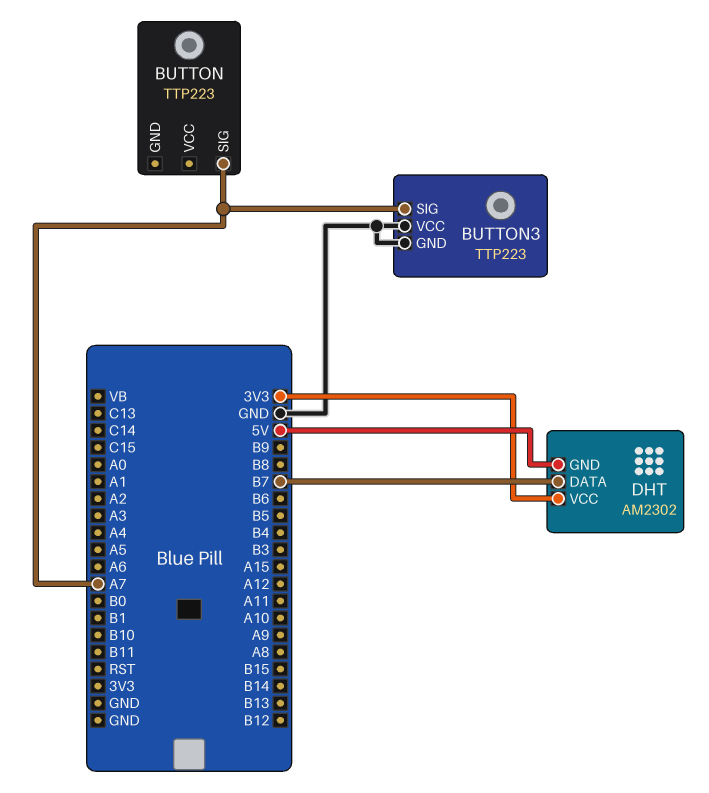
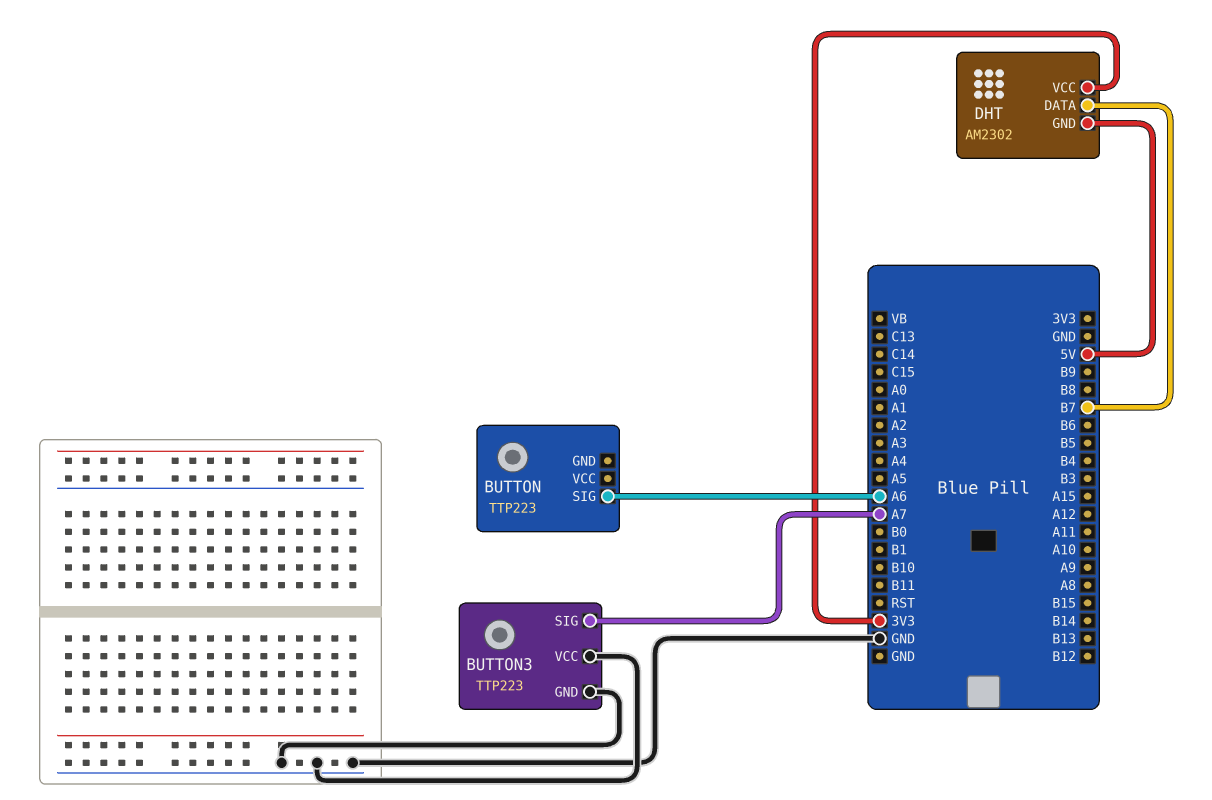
BUTTON pin SIG: A7 -> A6

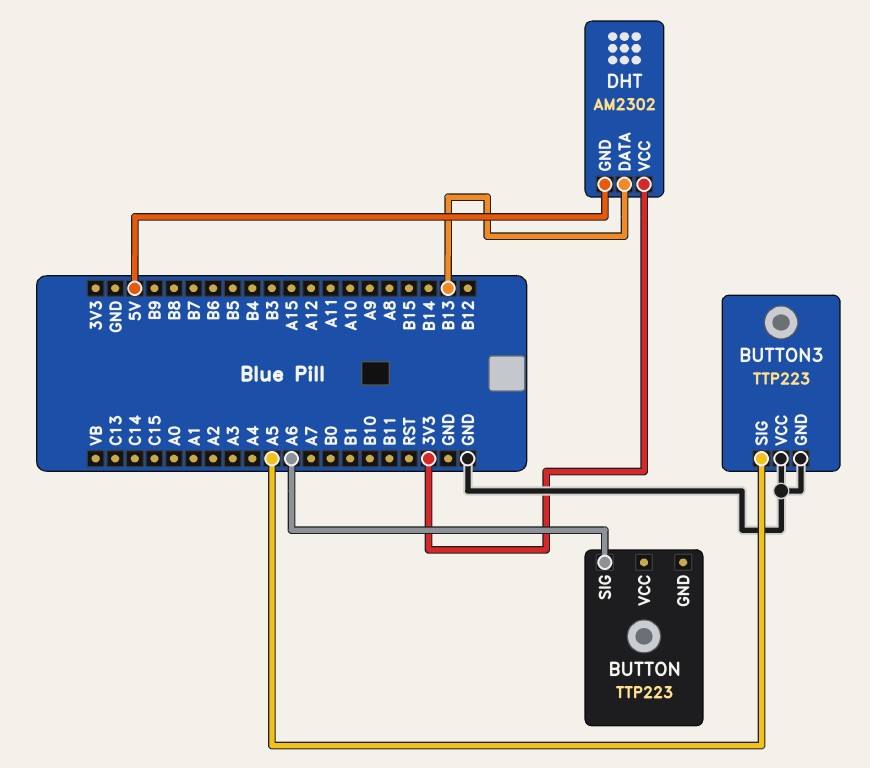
BUTTON3 pin SIG: A7 -> A5
DHT pin DATA: B7 -> B13

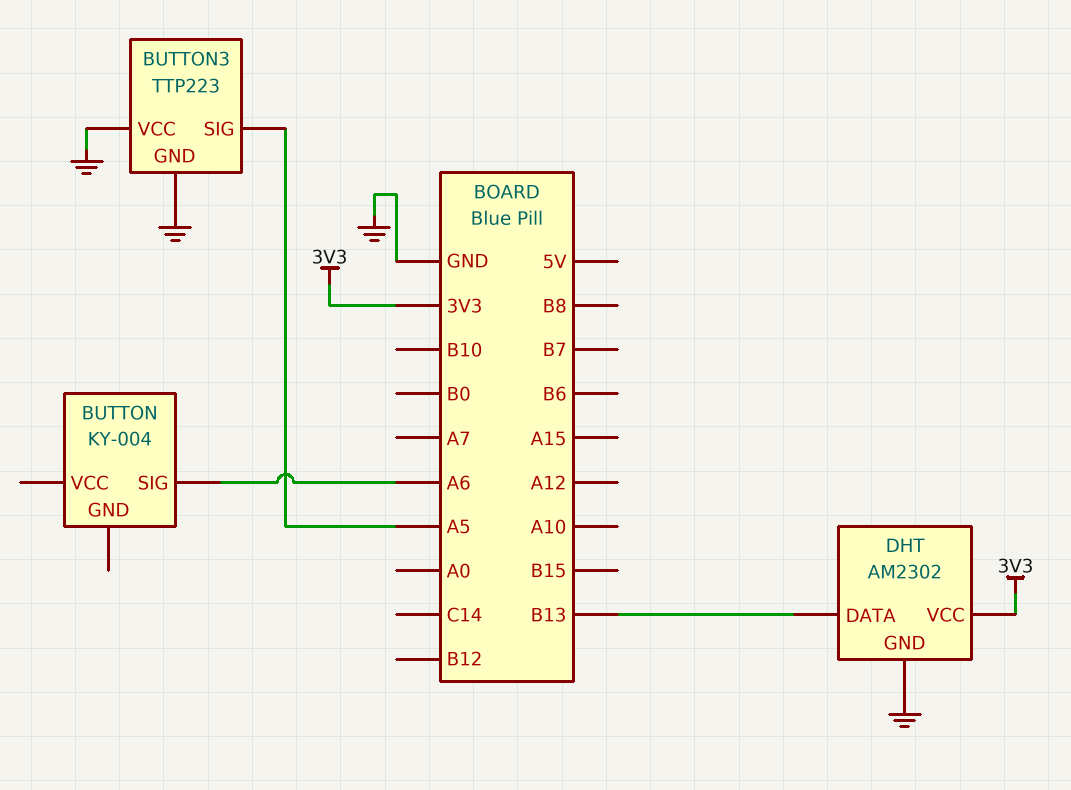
BUTTON: TTP223 -> KY-004
DHT pin GND: 5V -> GND

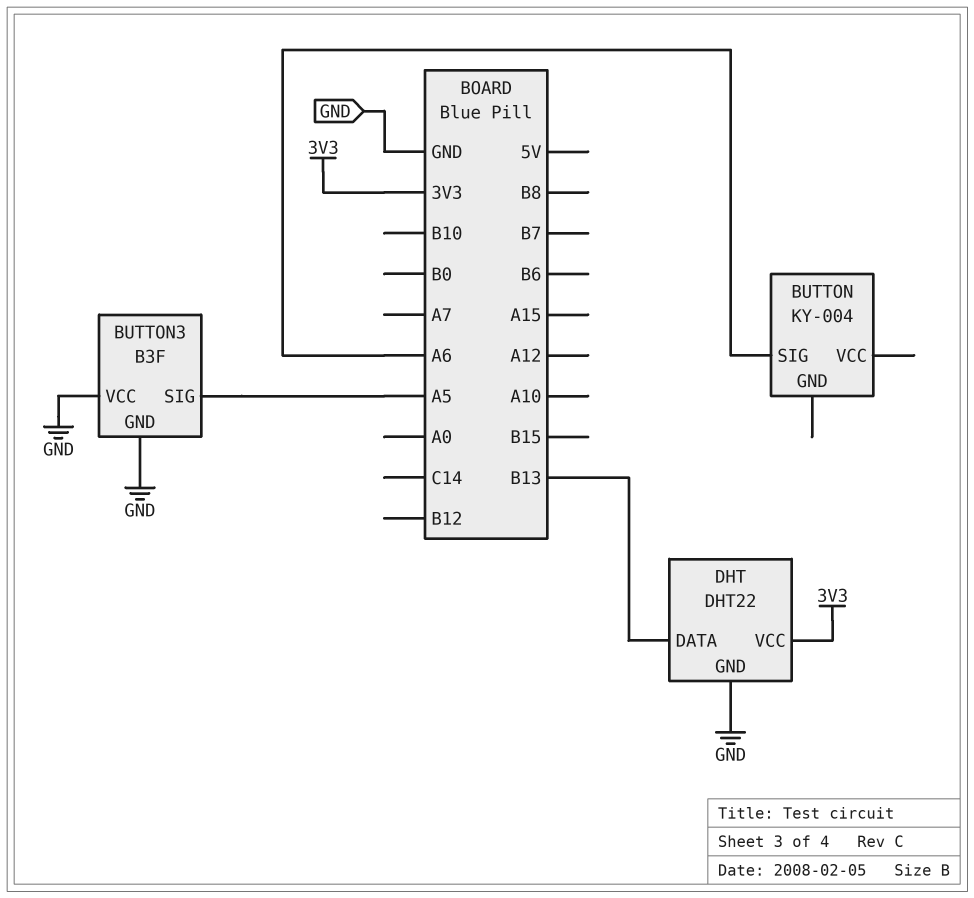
BUTTON3: TTP223 -> B3F
DHT: AM2302 -> DHT22

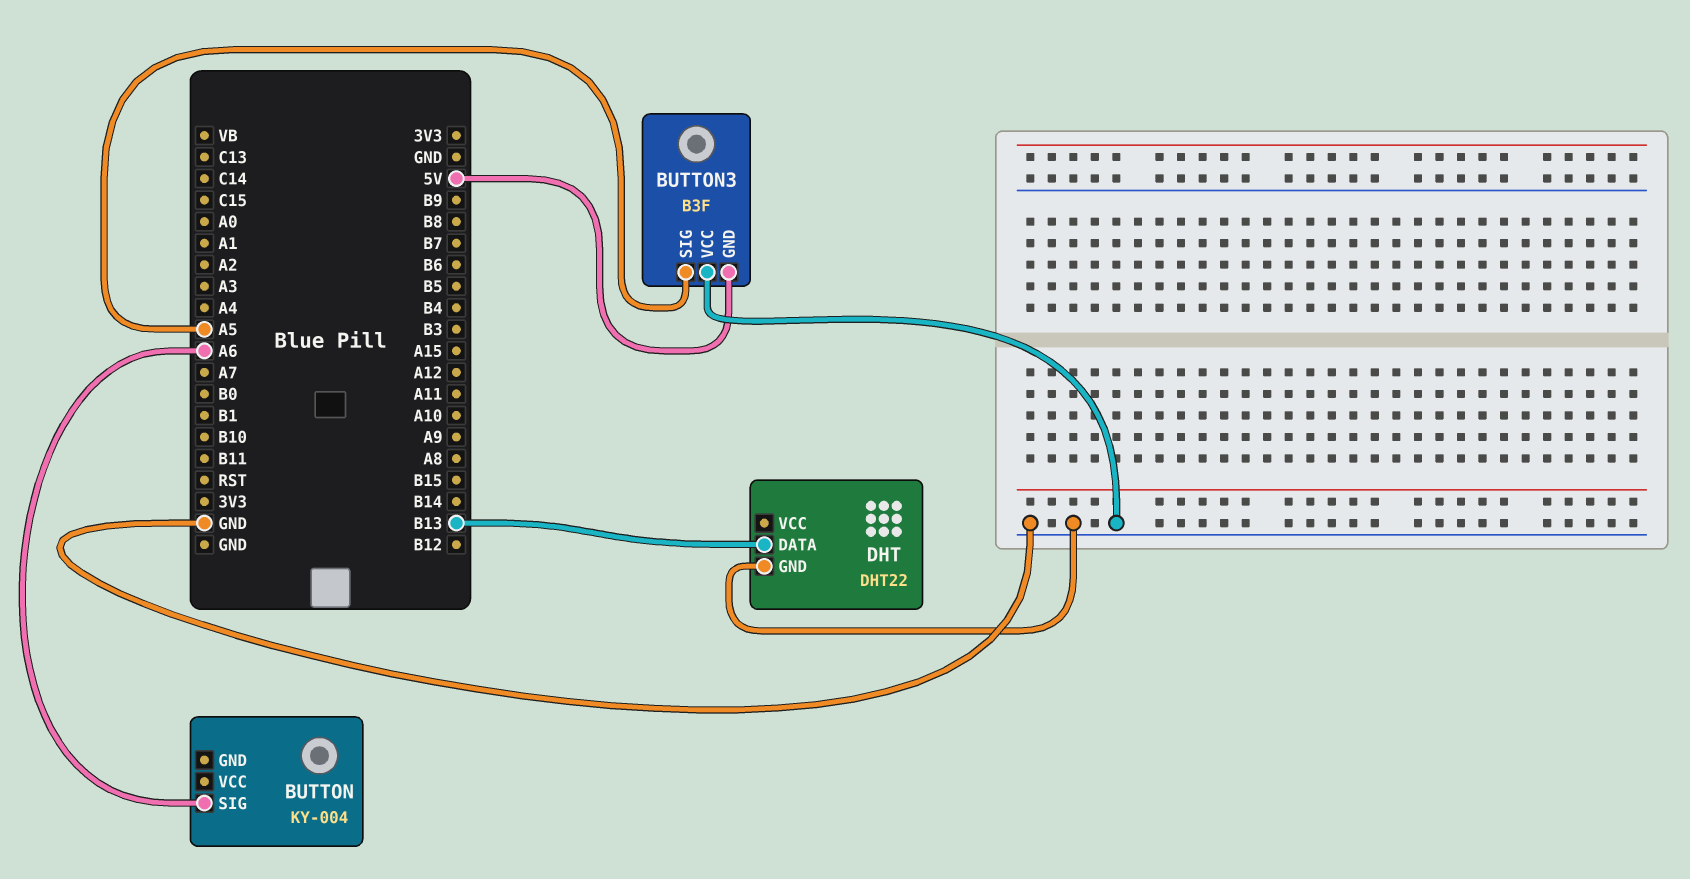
BUTTON3 pin GND: GND -> 5V
DHT pin VCC: 3V3 -> none

